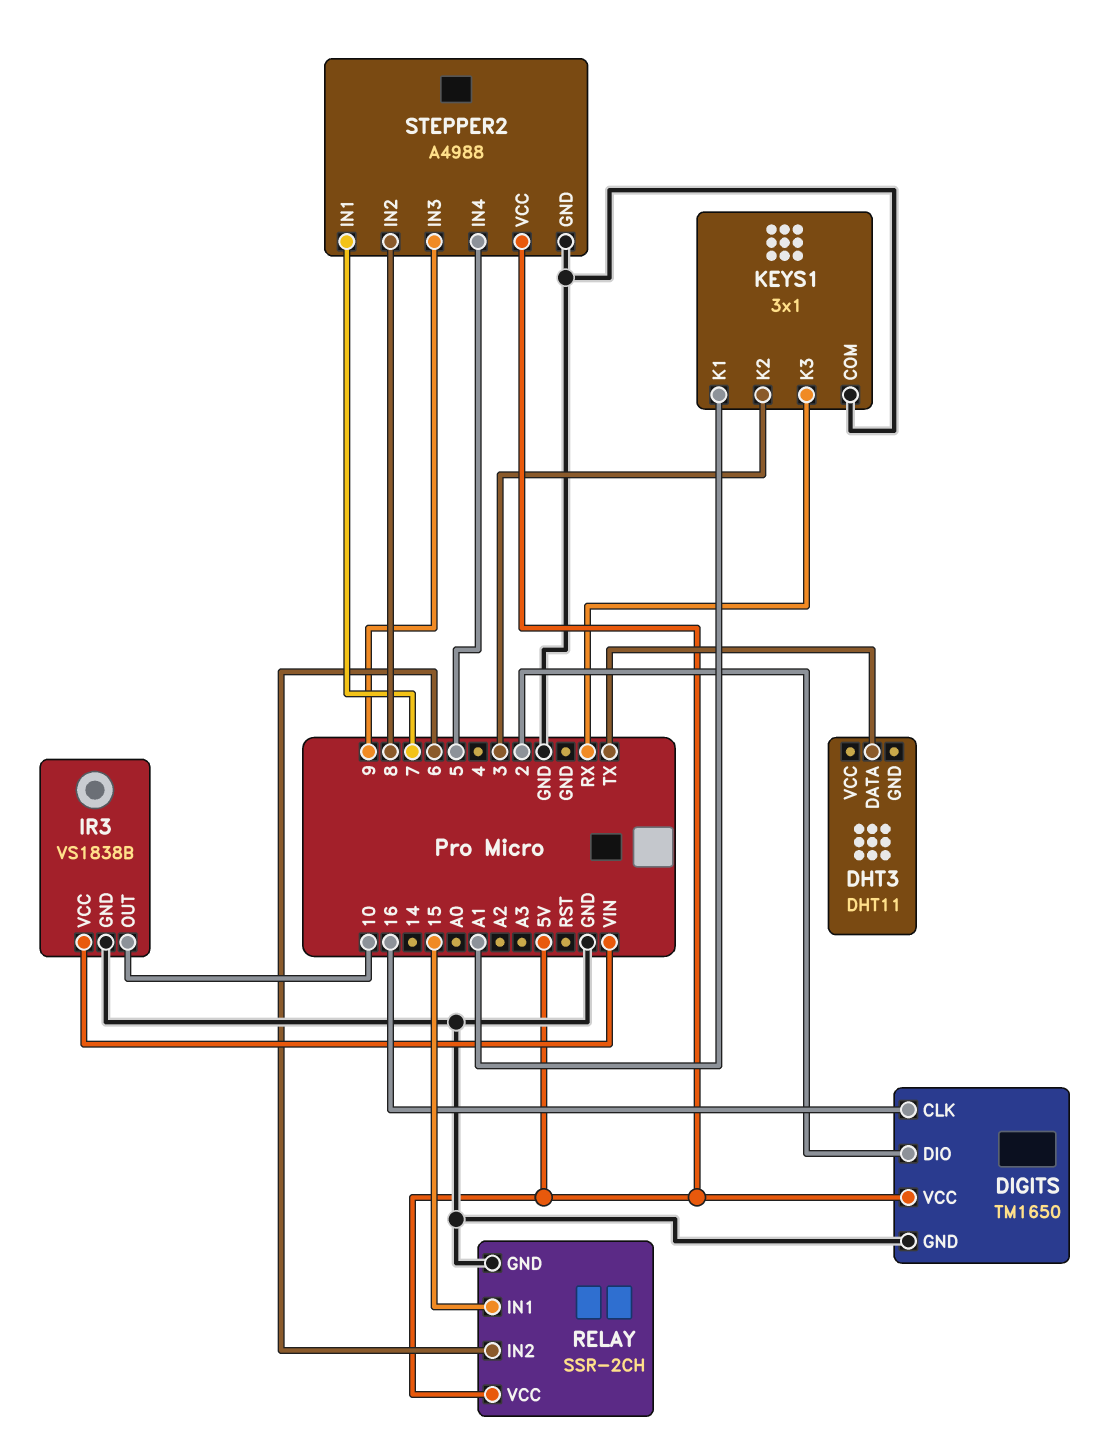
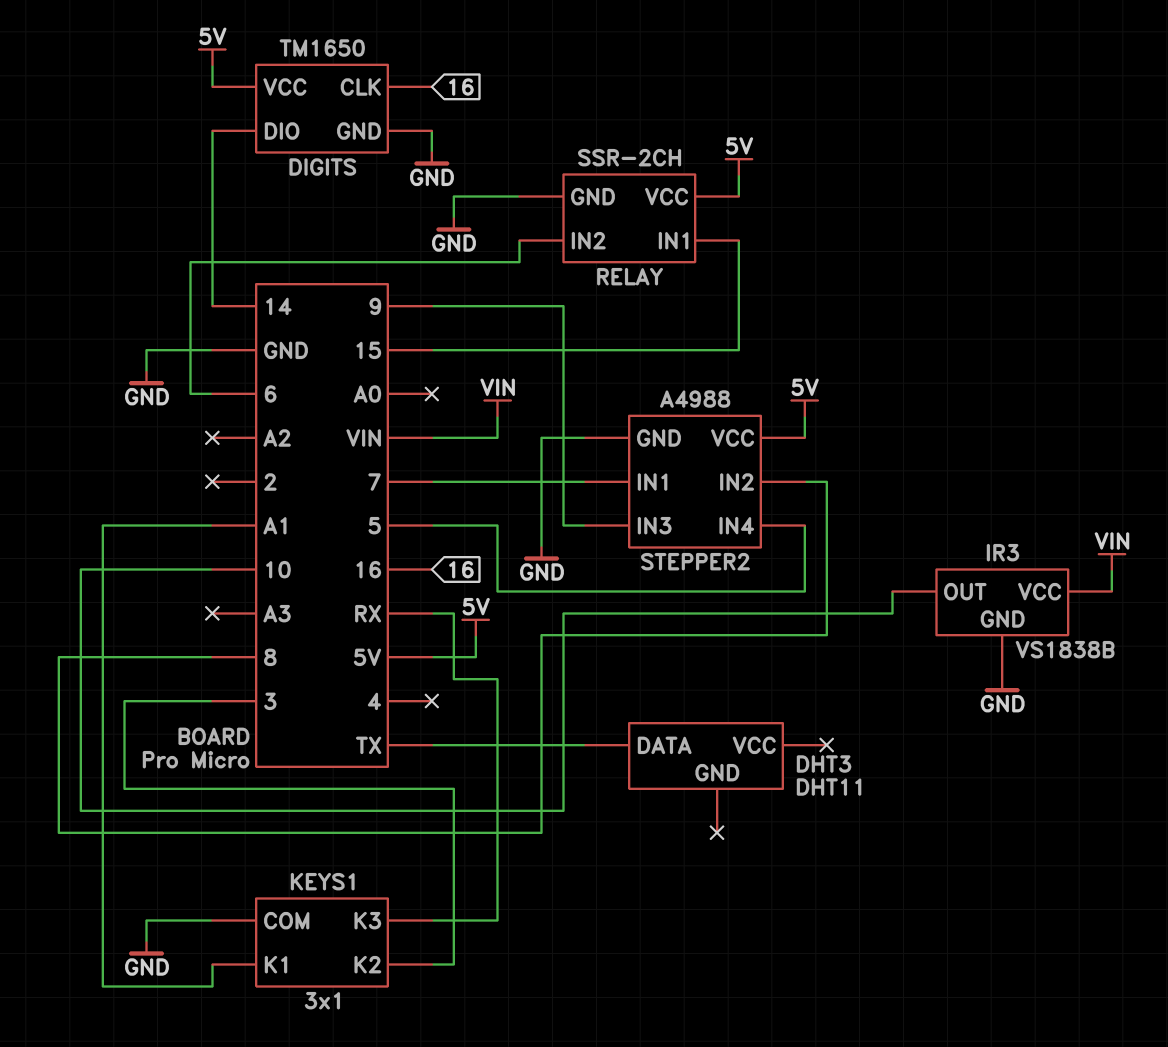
DIGITS pin DIO: 2 -> 14

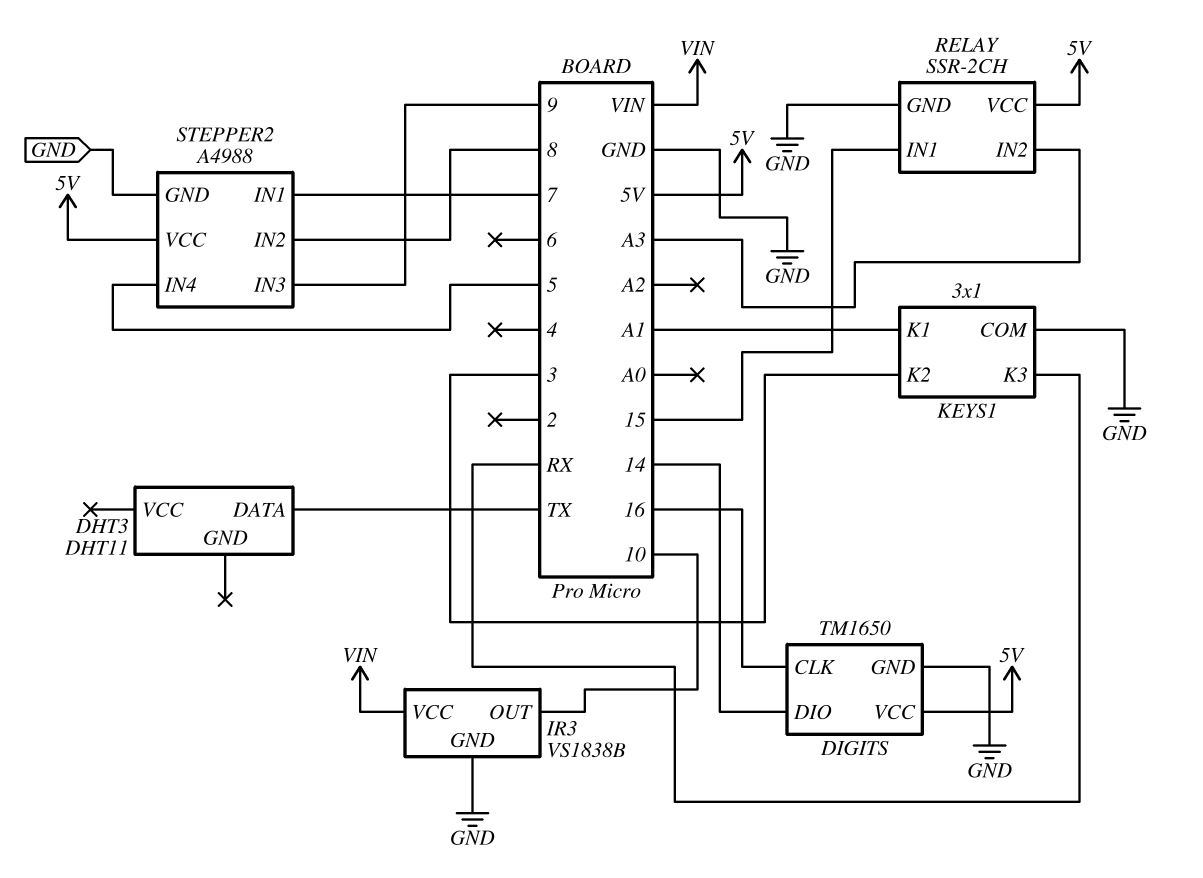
RELAY pin IN2: 6 -> A3

